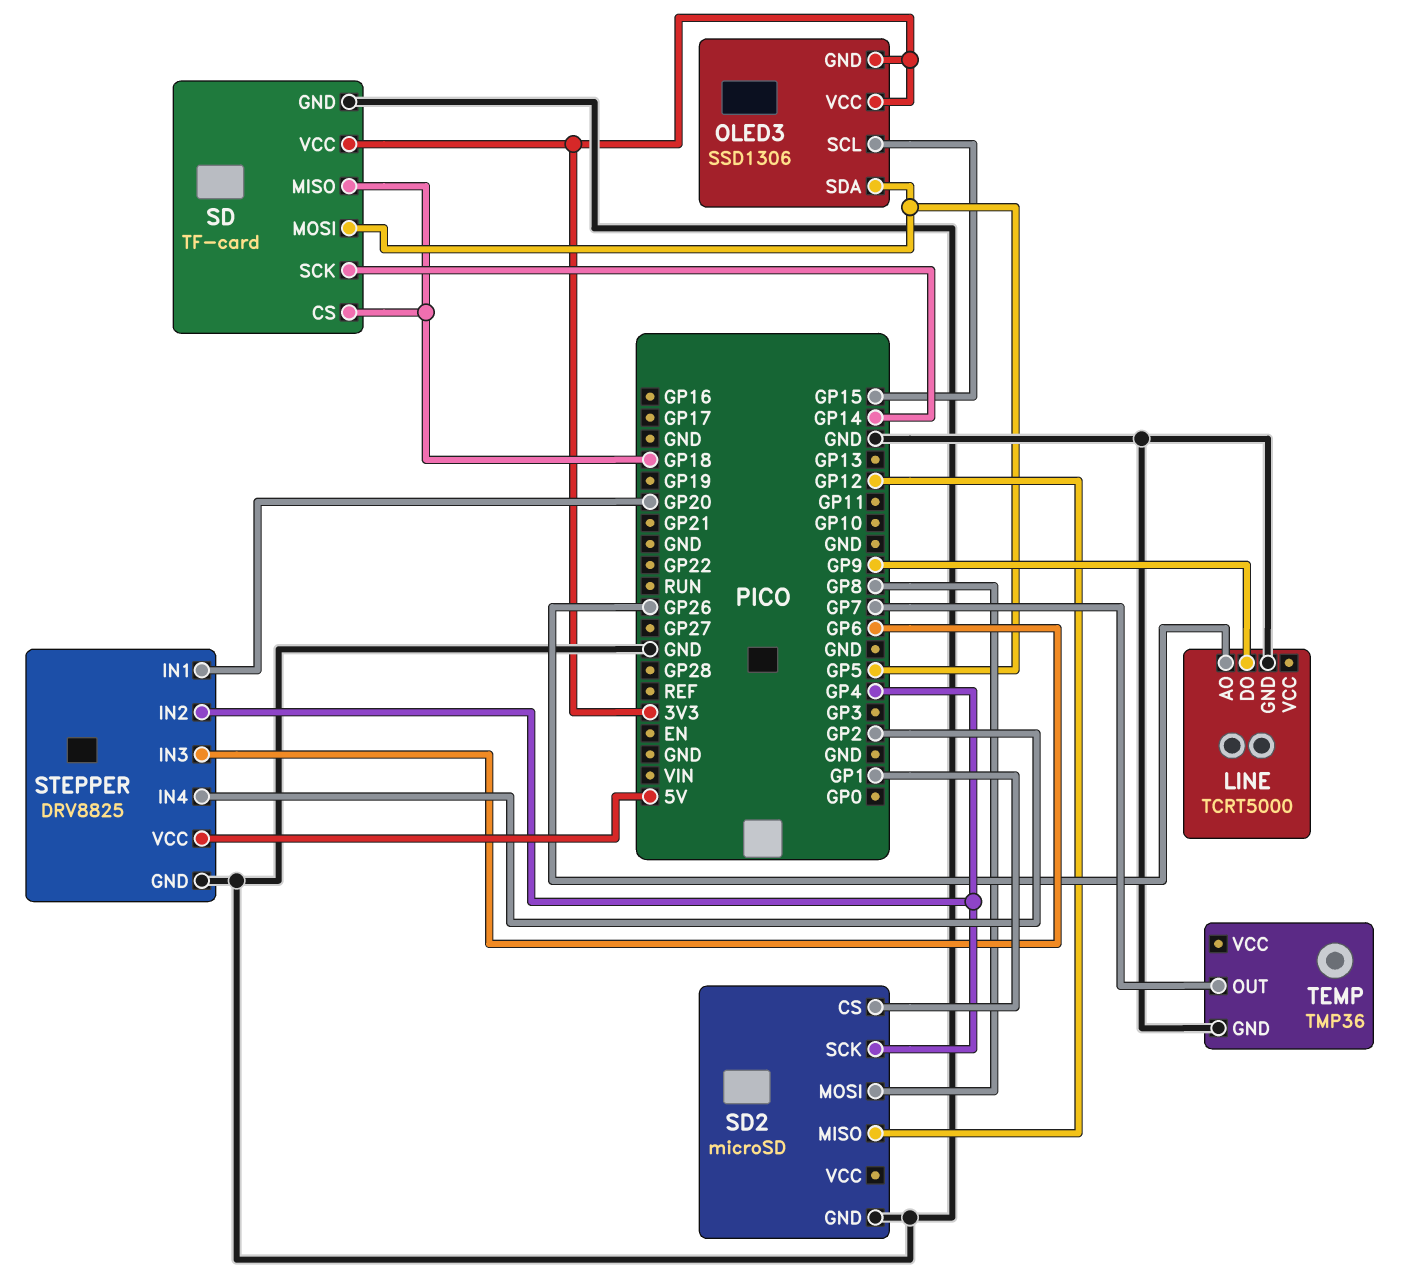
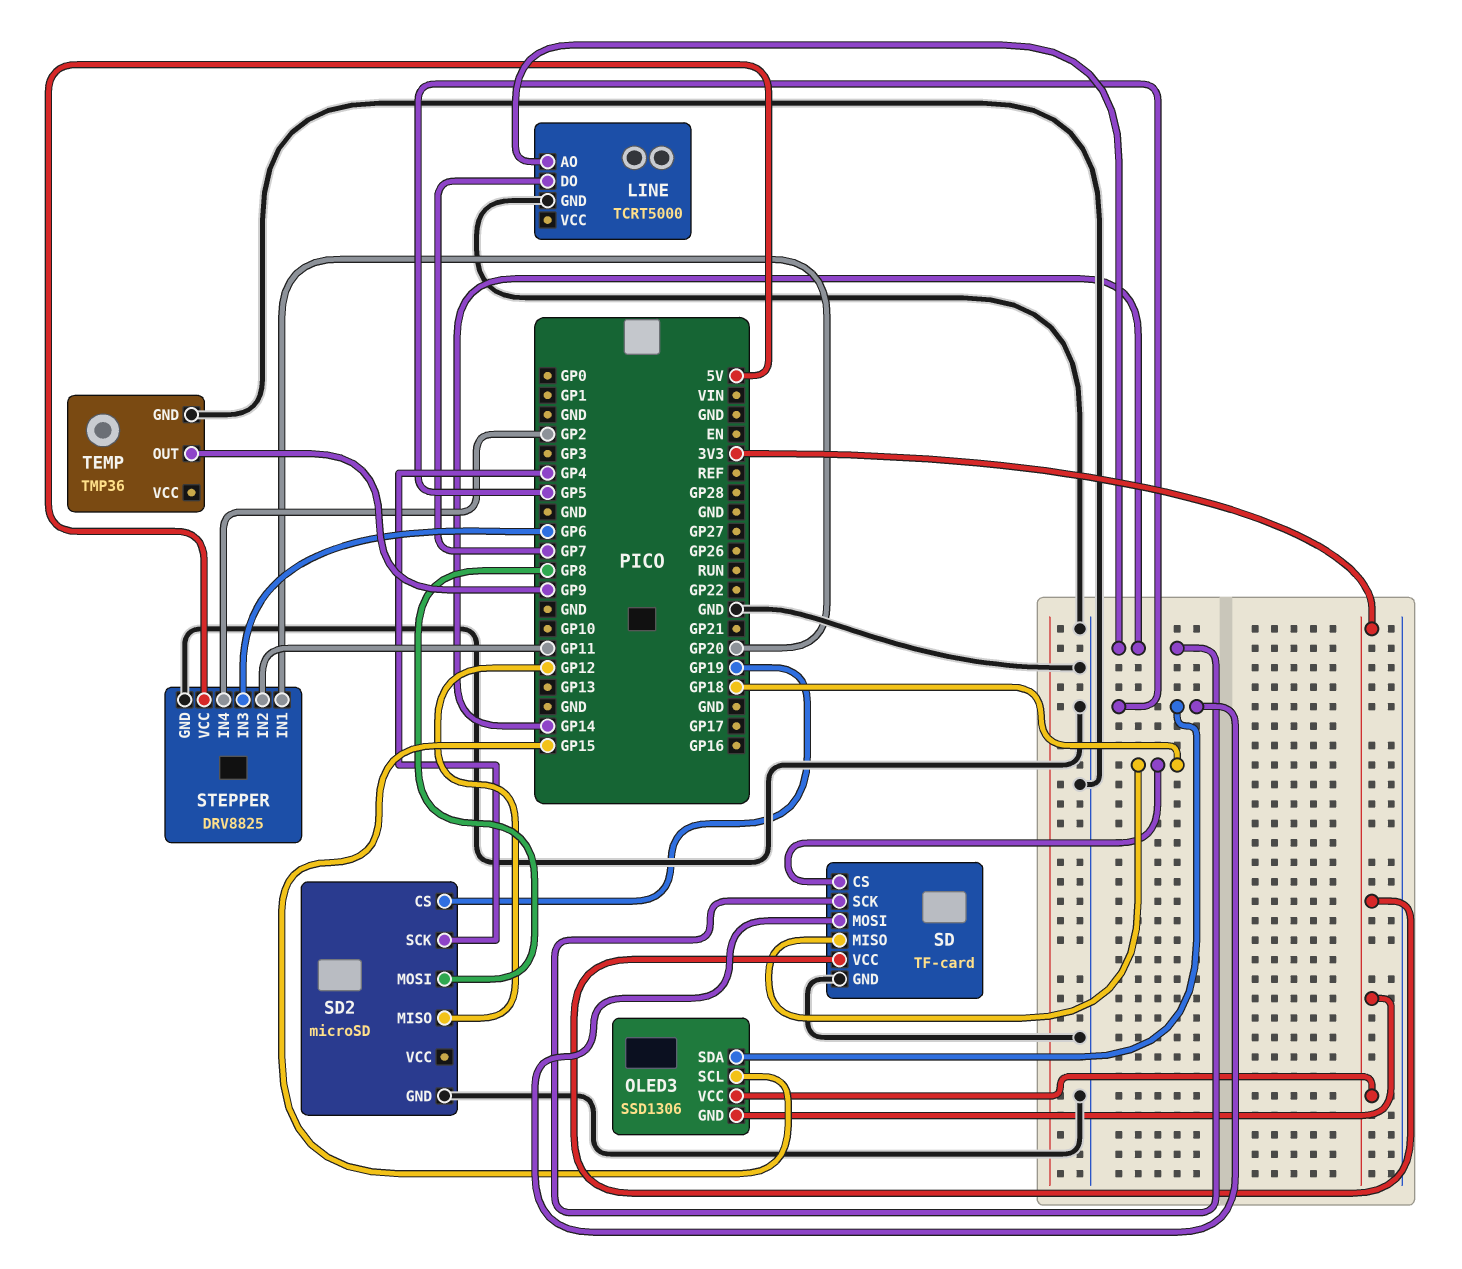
LINE pin AO: GP26 -> GP14
LINE pin DO: GP9 -> GP7
SD2 pin CS: GP1 -> GP19
STEPPER pin IN2: GP4 -> GP11
TEMP pin OUT: GP7 -> GP9

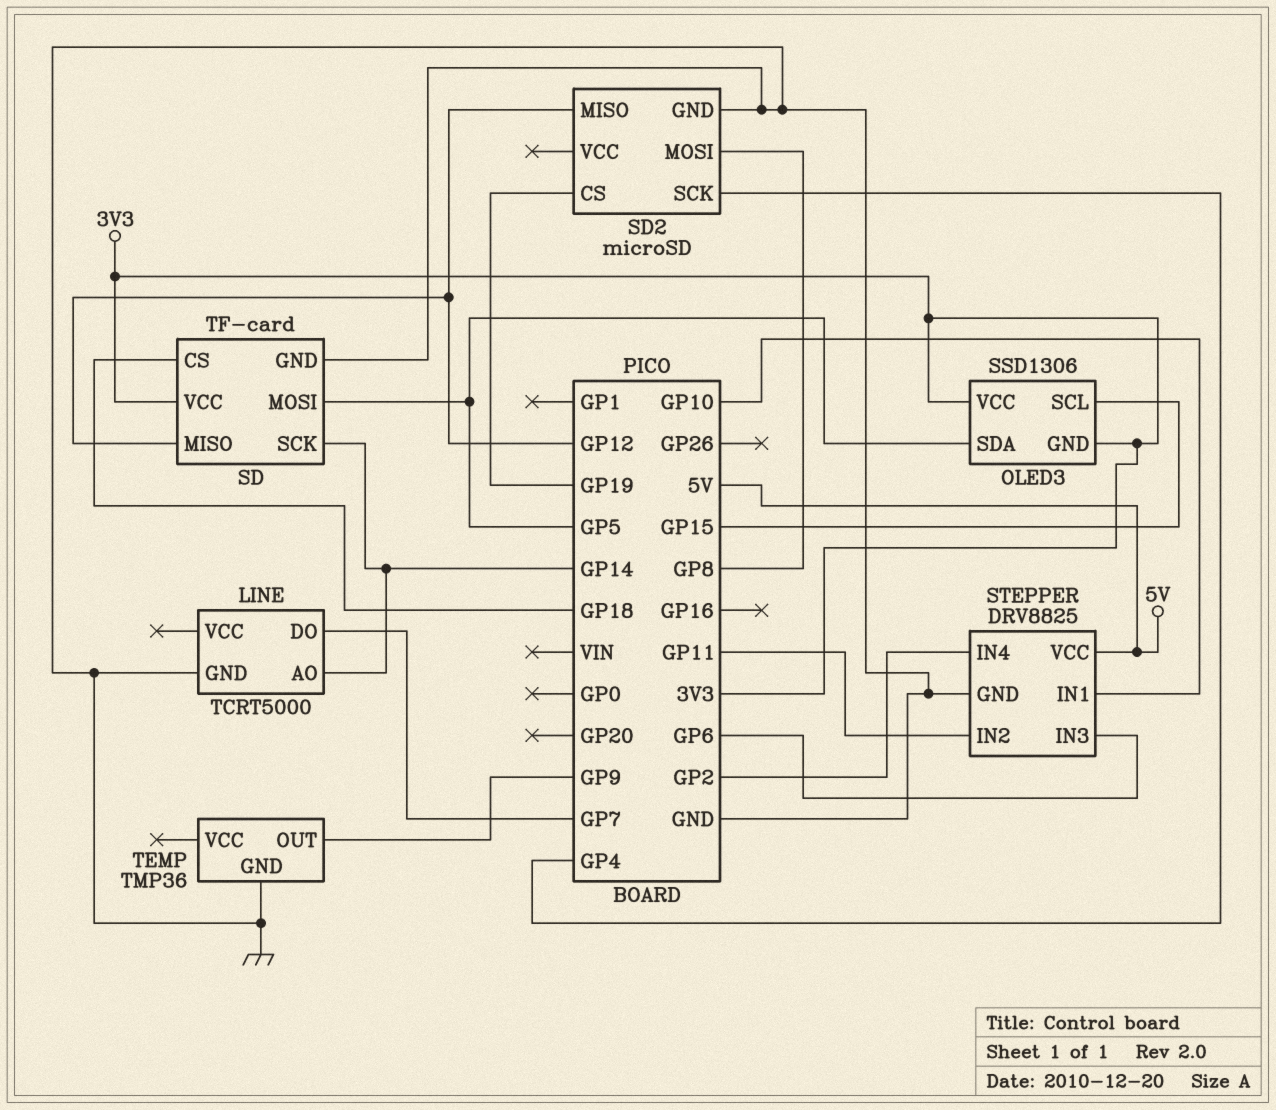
SD pin MISO: GP18 -> GP12
STEPPER pin IN1: GP20 -> GP10

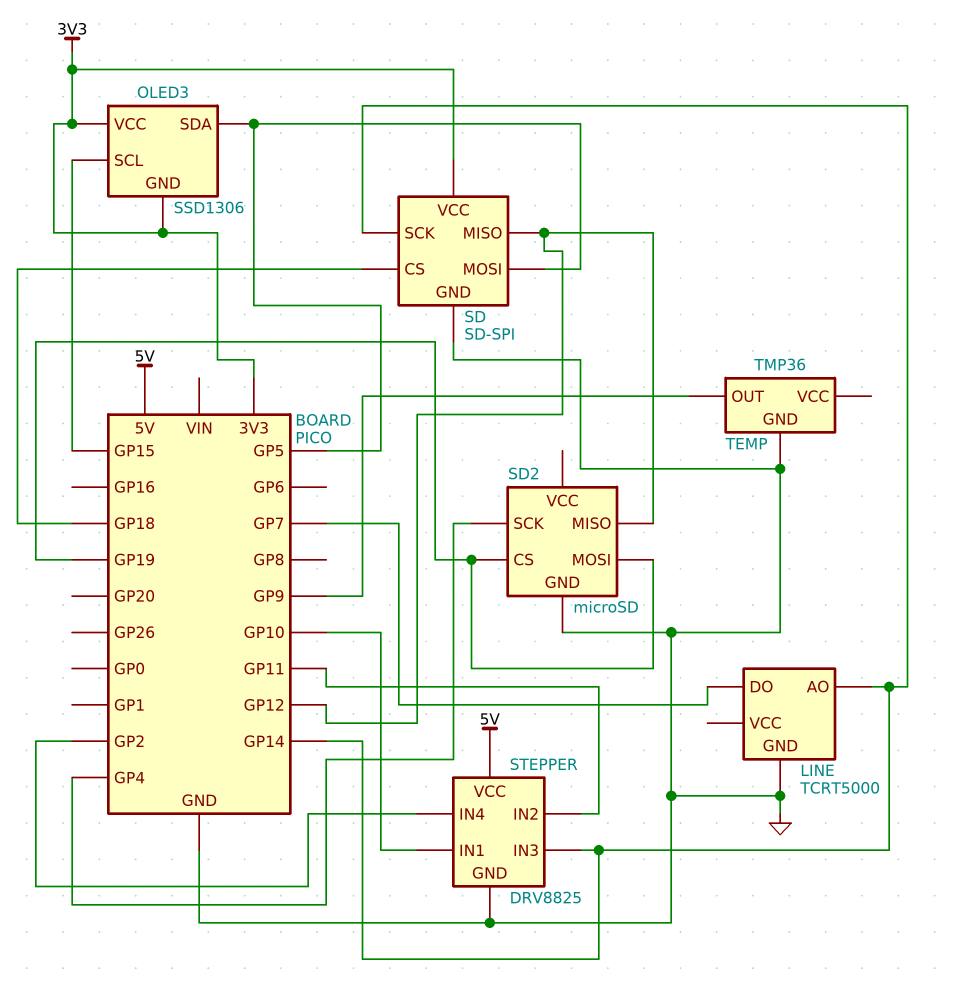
SD: TF-card -> SD-SPI
SD2 pin MOSI: GP8 -> GP19
STEPPER pin IN3: GP6 -> GP14

